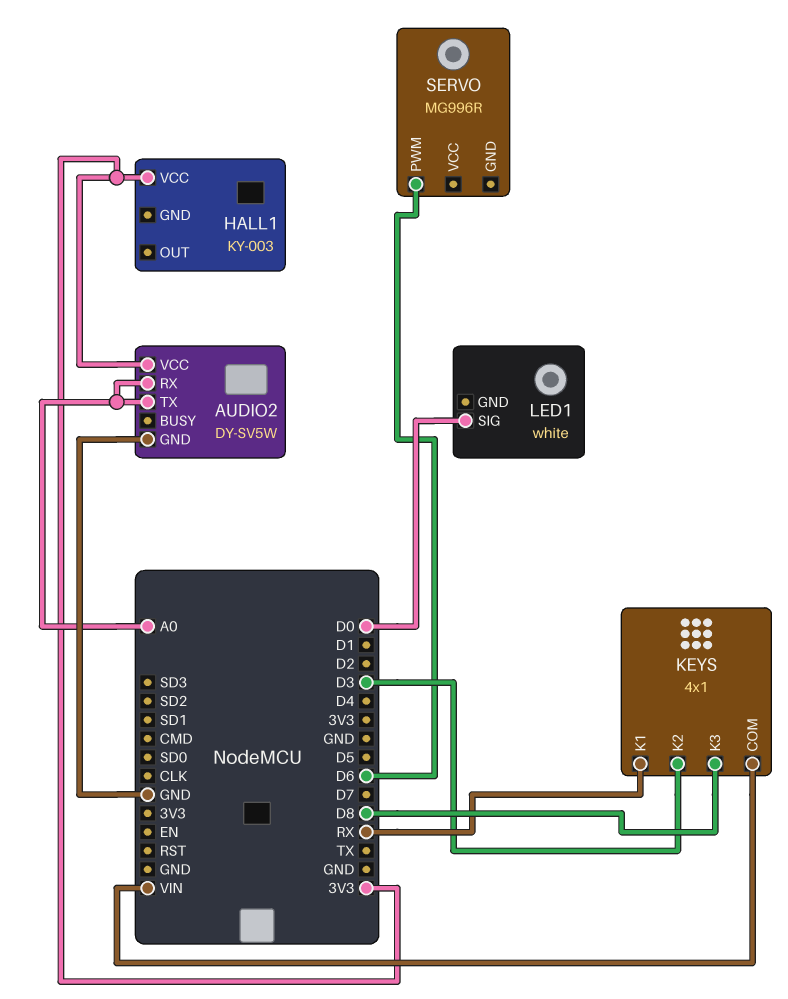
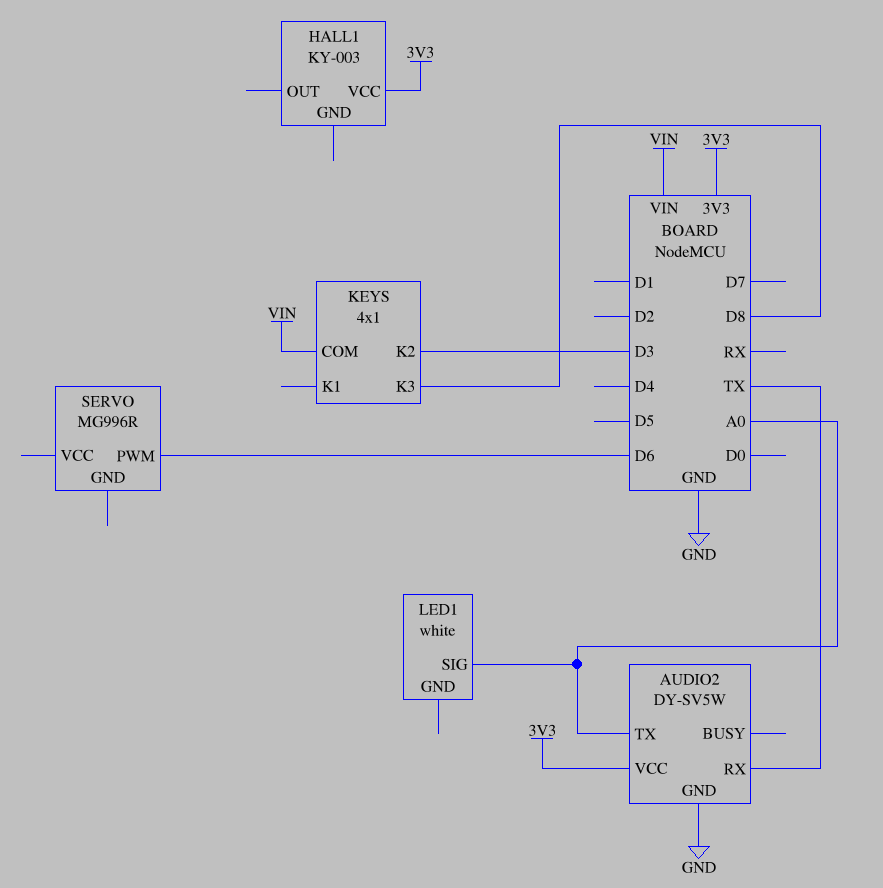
AUDIO2 pin RX: A0 -> TX
KEYS pin K1: RX -> none
LED1 pin SIG: D0 -> A0

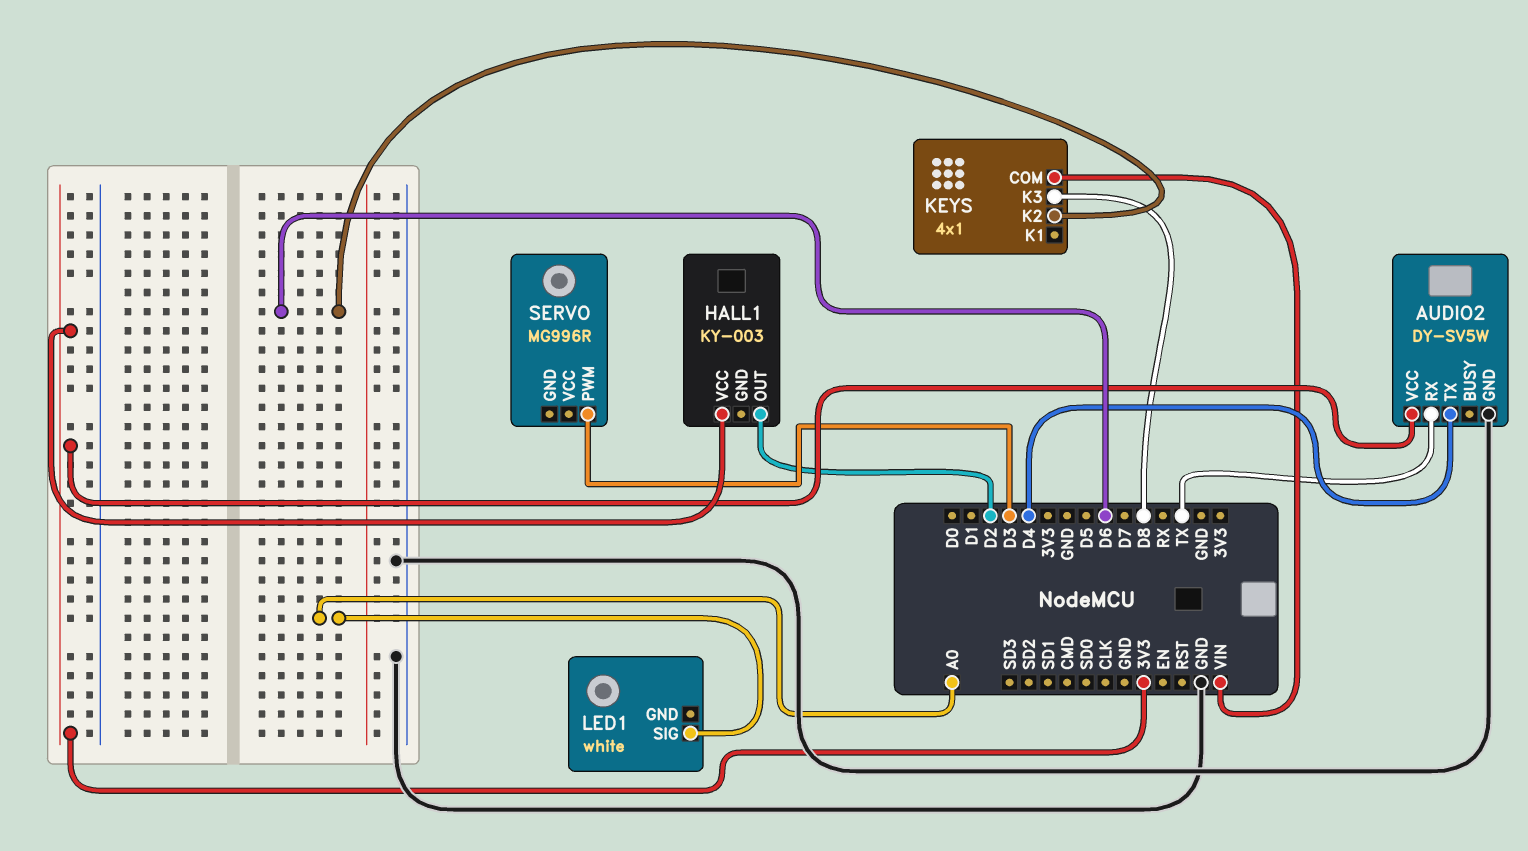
AUDIO2 pin TX: A0 -> D4
HALL1 pin OUT: none -> D2
KEYS pin K2: D3 -> D6
SERVO pin PWM: D6 -> D3

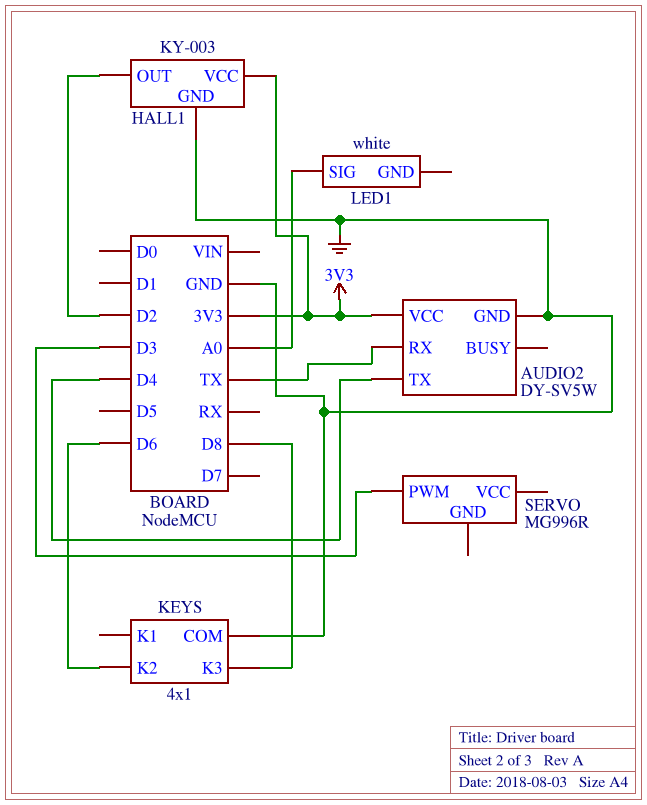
HALL1 pin GND: none -> GND
KEYS pin COM: VIN -> GND

